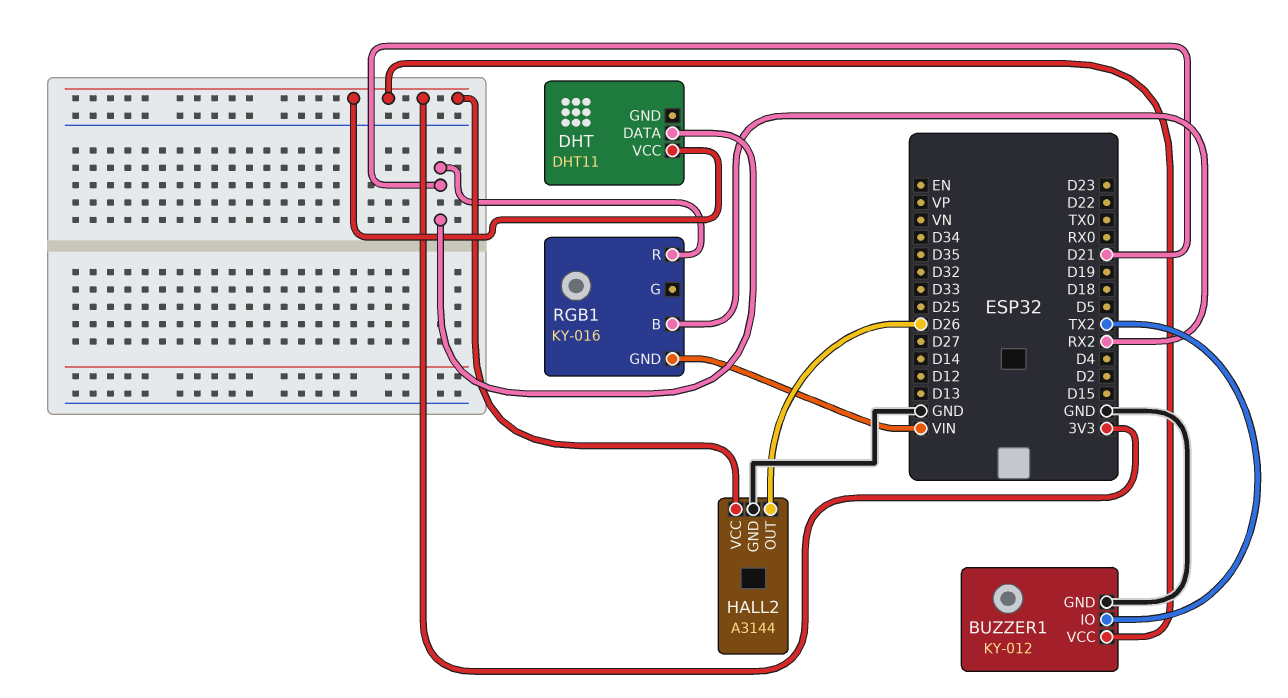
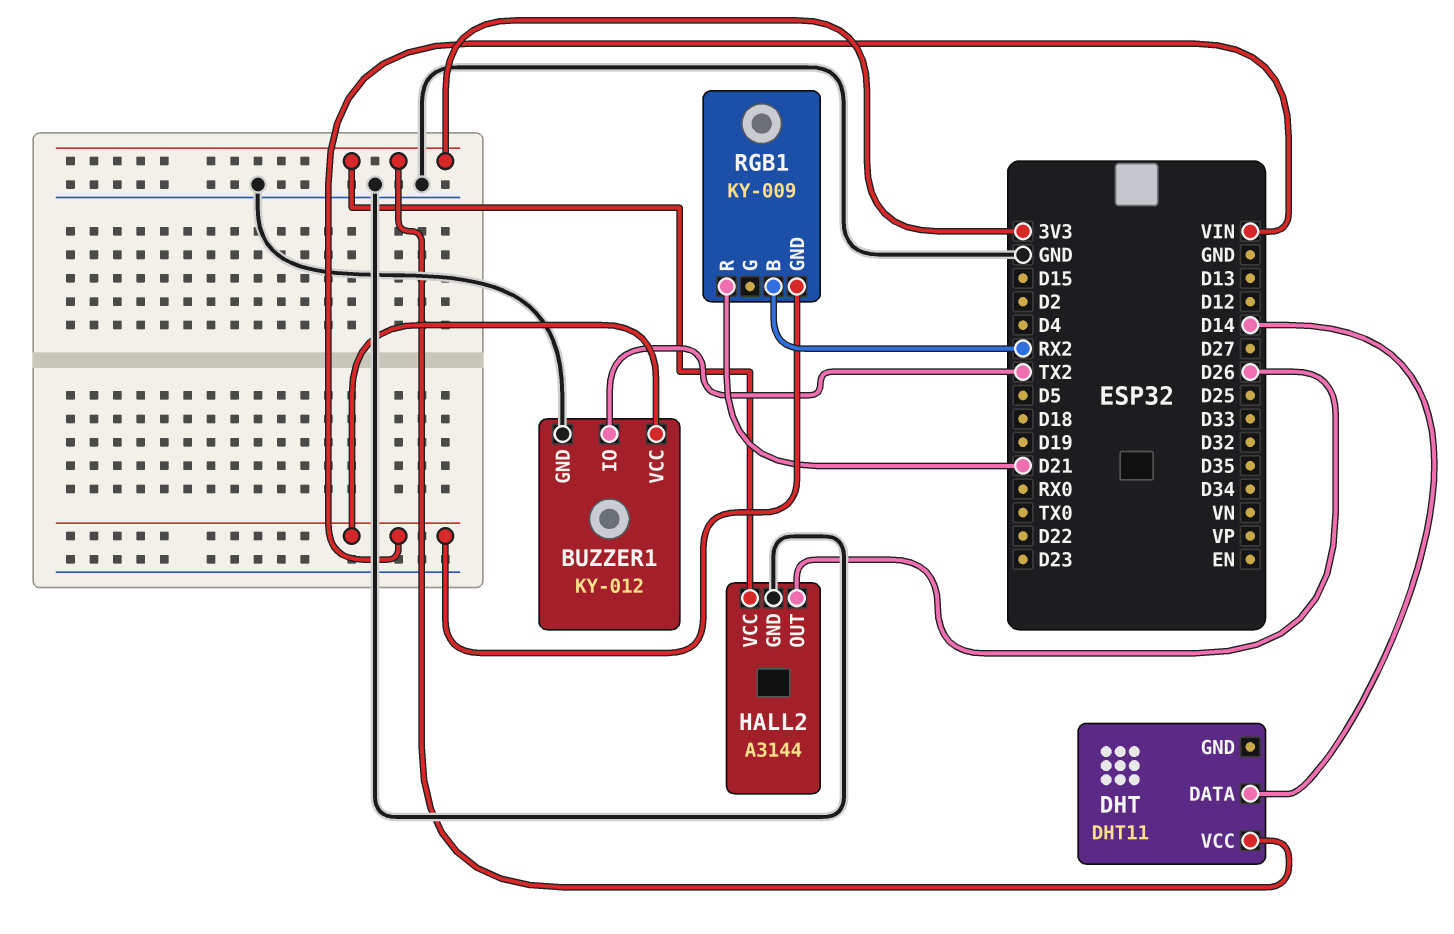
BUZZER1 pin VCC: 3V3 -> VIN
DHT pin DATA: D21 -> D14
RGB1: KY-016 -> KY-009

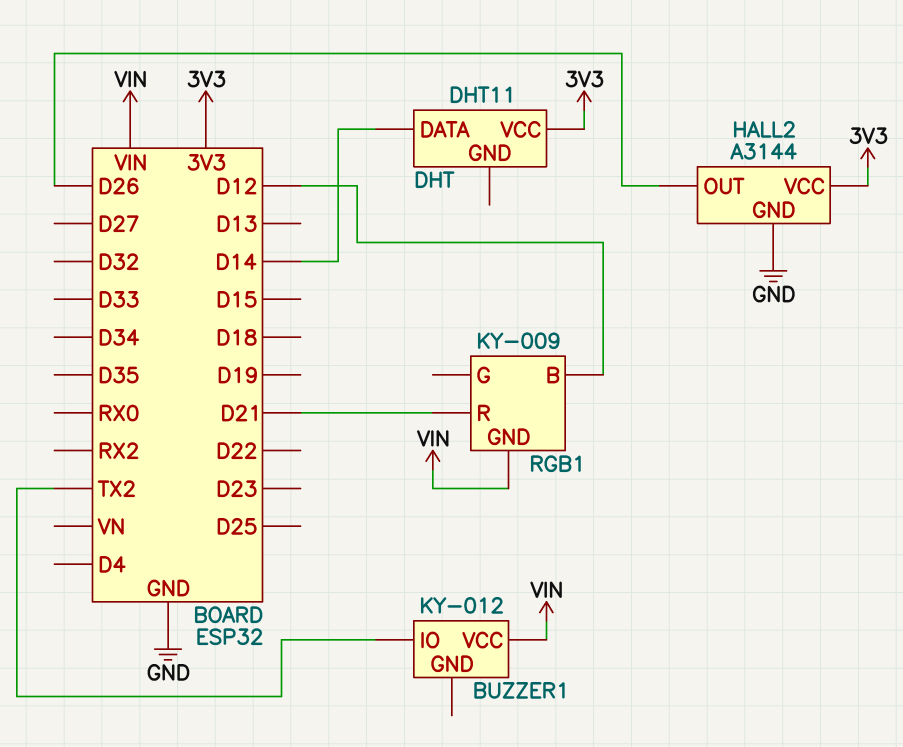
BUZZER1 pin GND: GND -> none
RGB1 pin B: RX2 -> D12

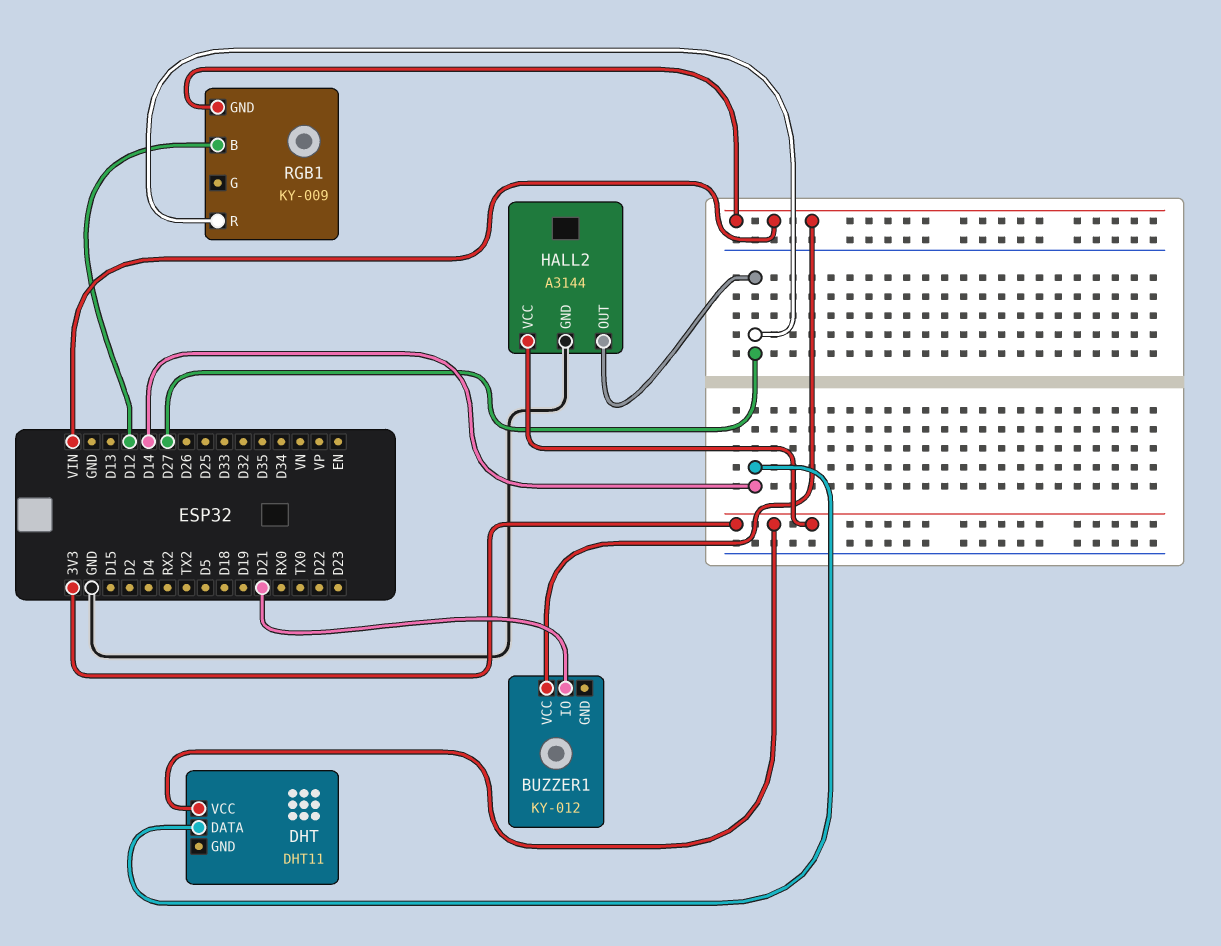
BUZZER1 pin IO: TX2 -> D21
HALL2 pin OUT: D26 -> D27
RGB1 pin R: D21 -> D27

